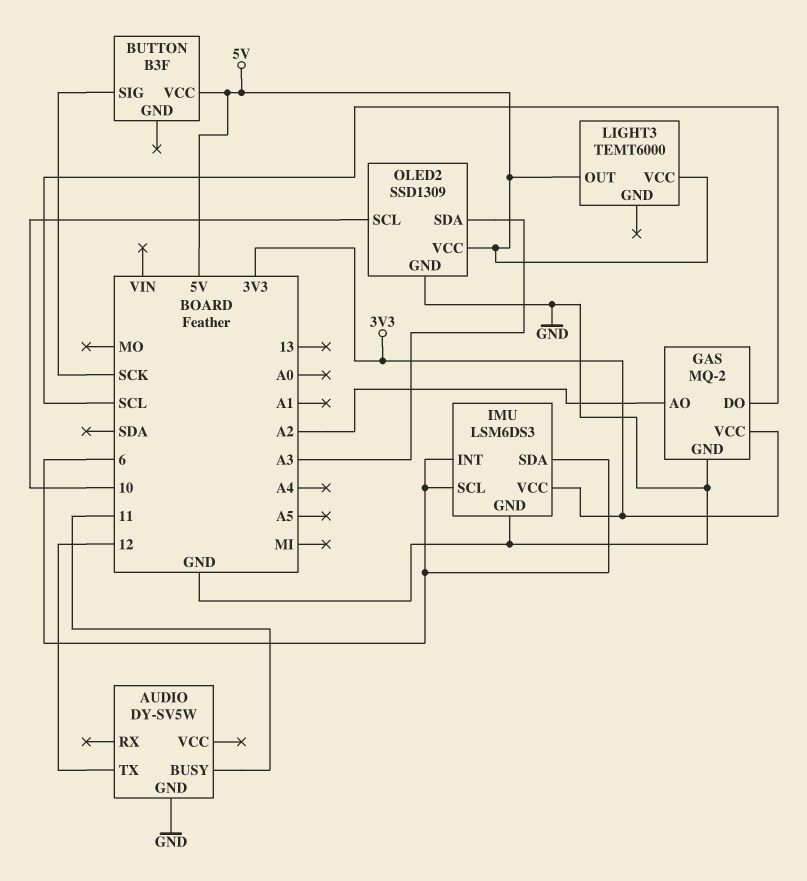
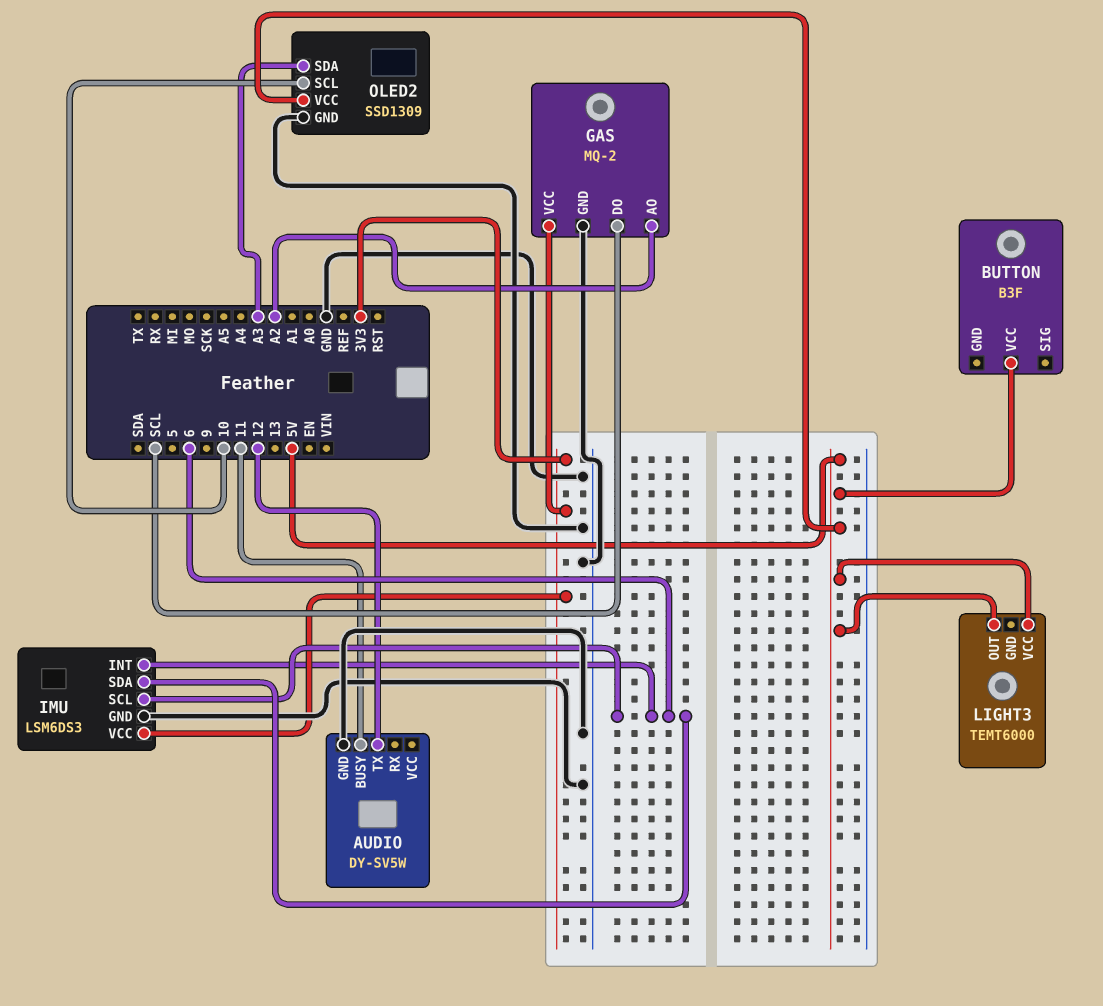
BUTTON pin SIG: SCK -> none

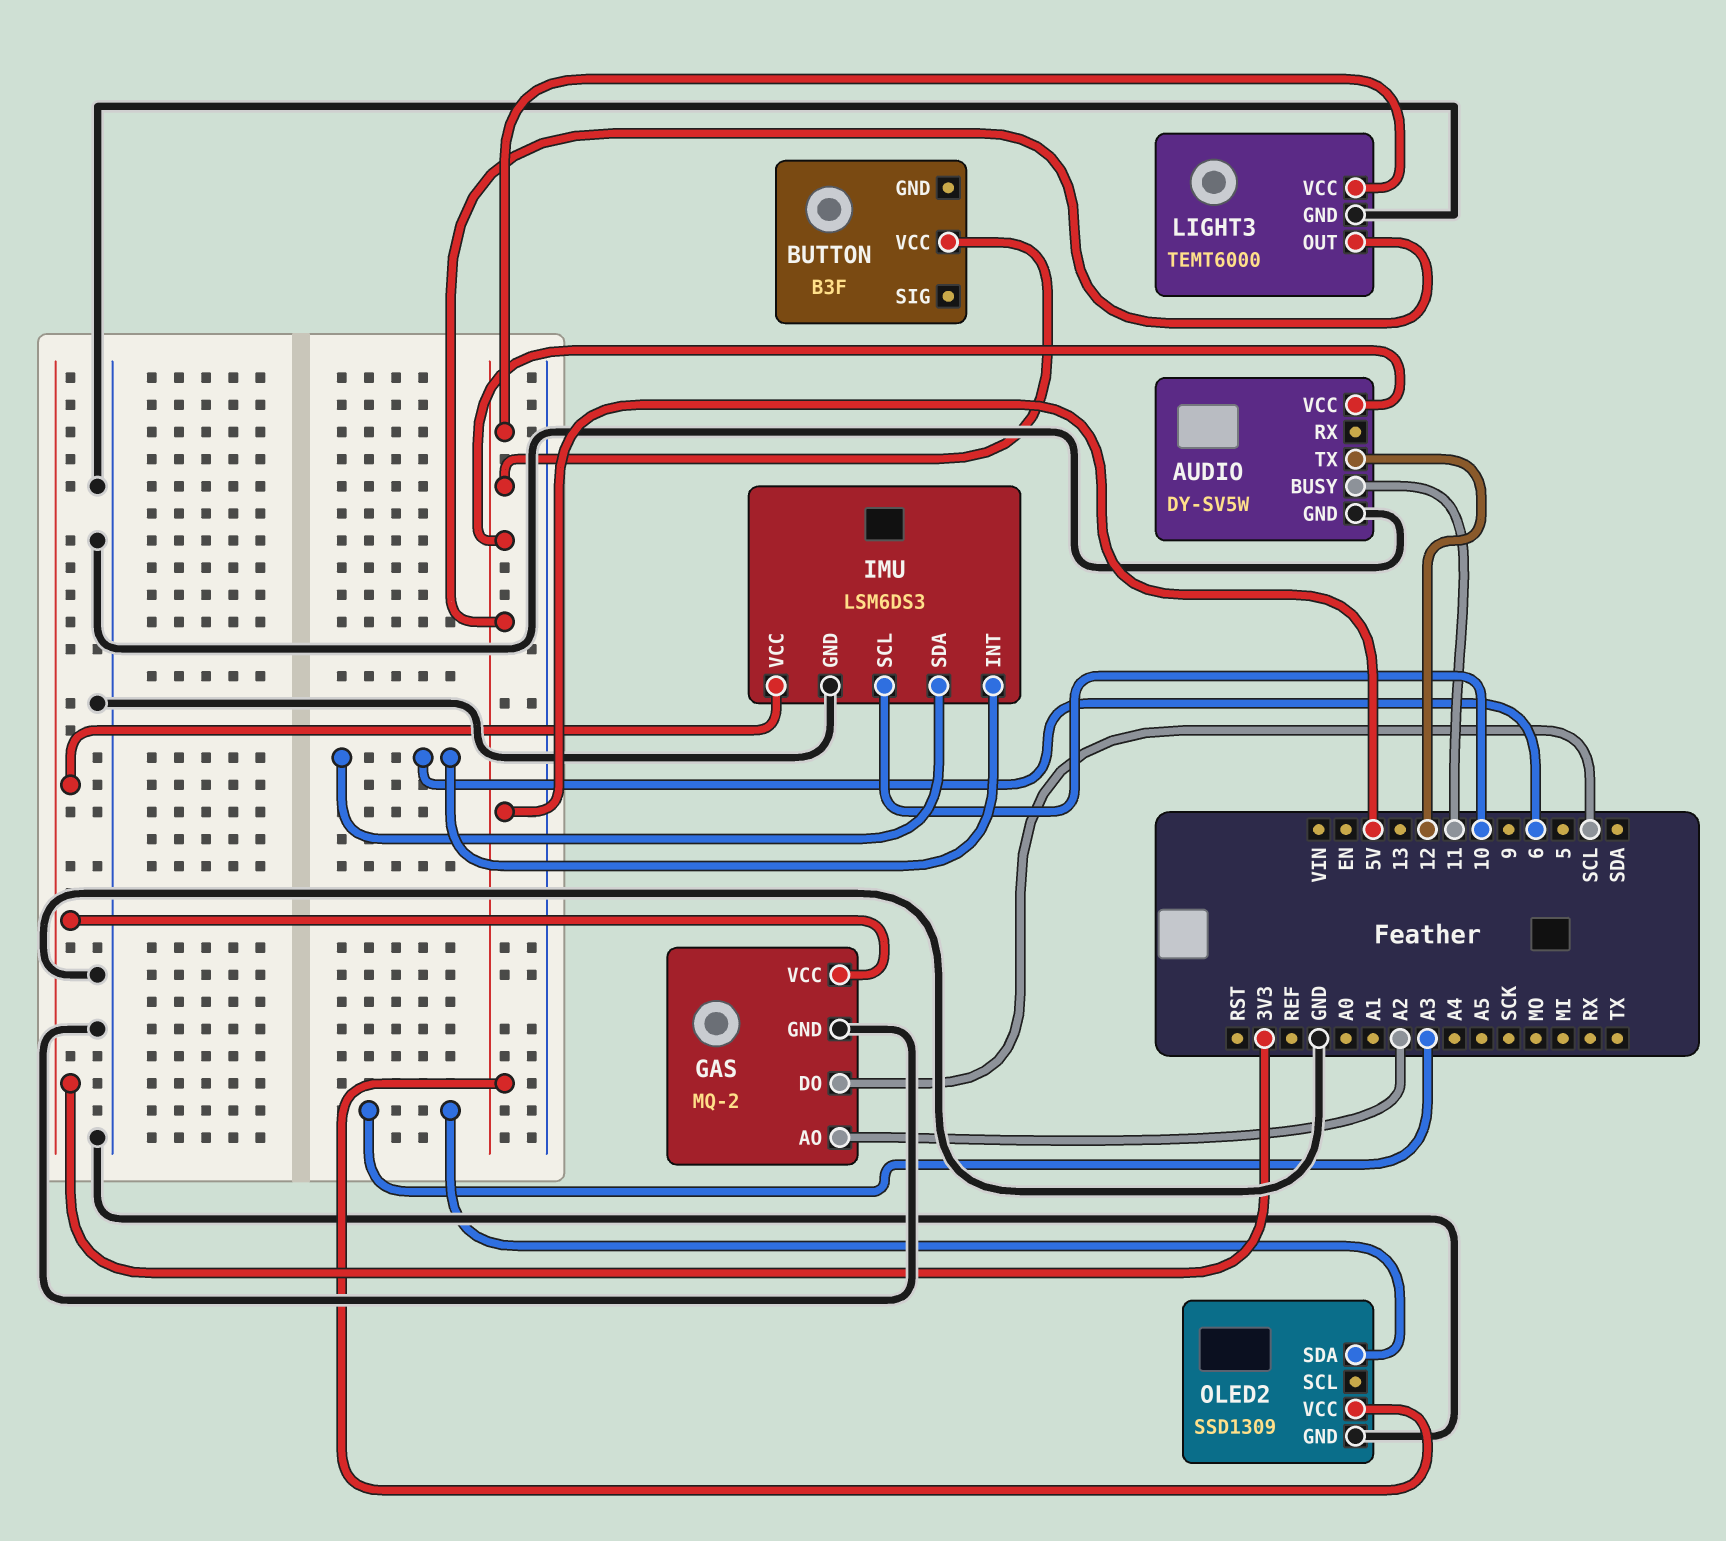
AUDIO pin VCC: none -> 5V
IMU pin SCL: 6 -> 10
LIGHT3 pin GND: none -> GND
OLED2 pin SCL: 10 -> none

